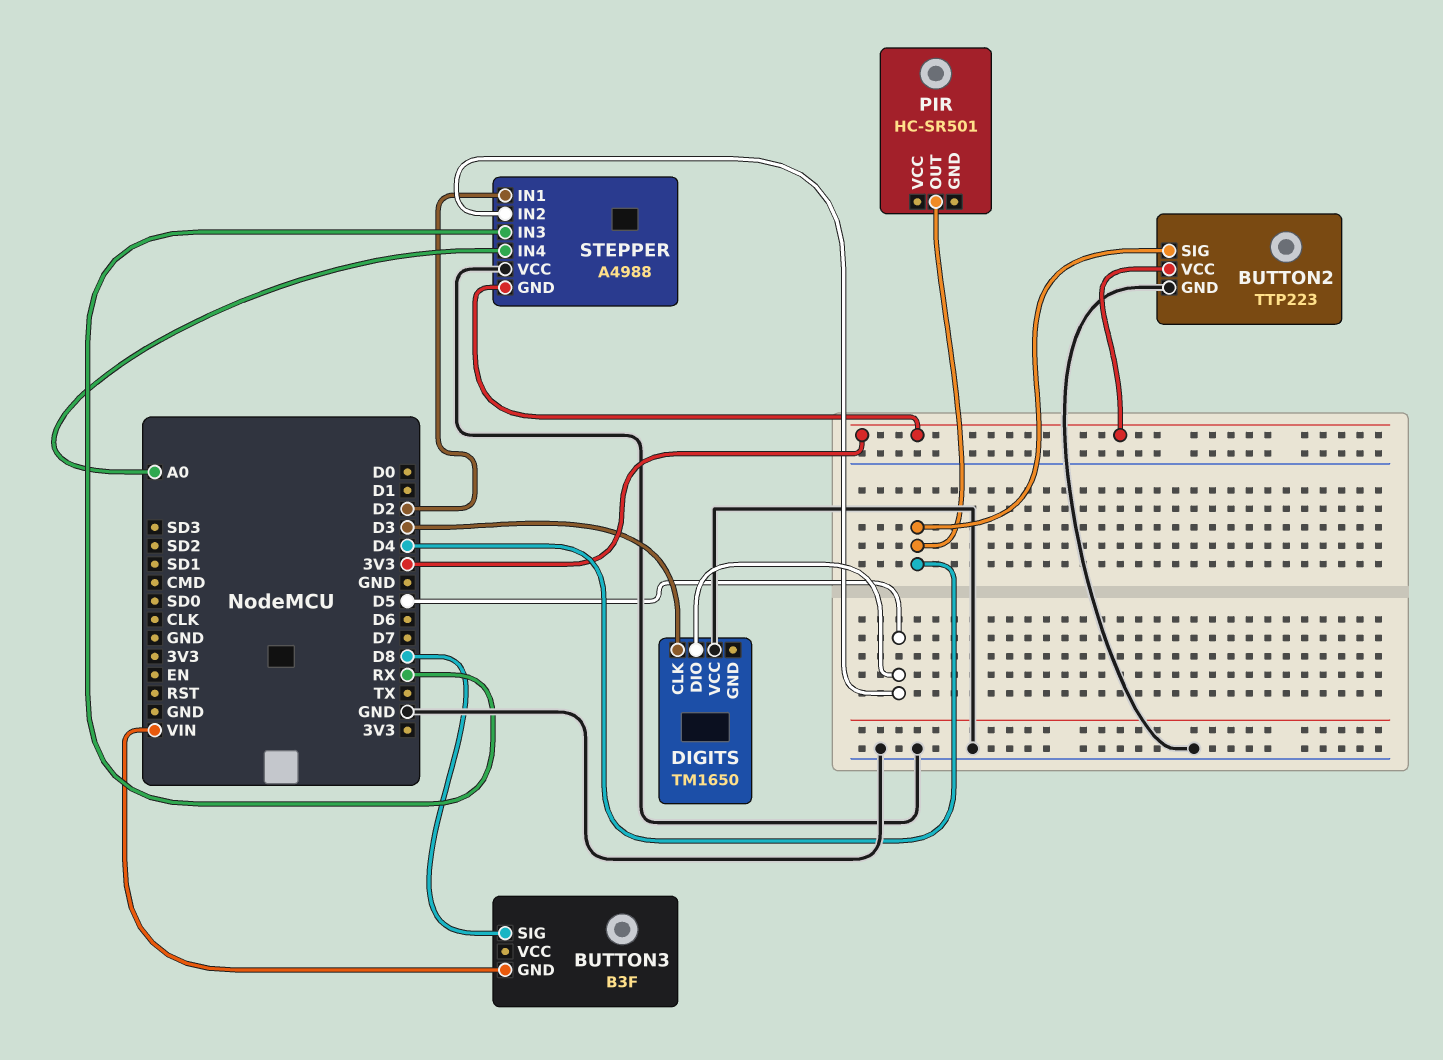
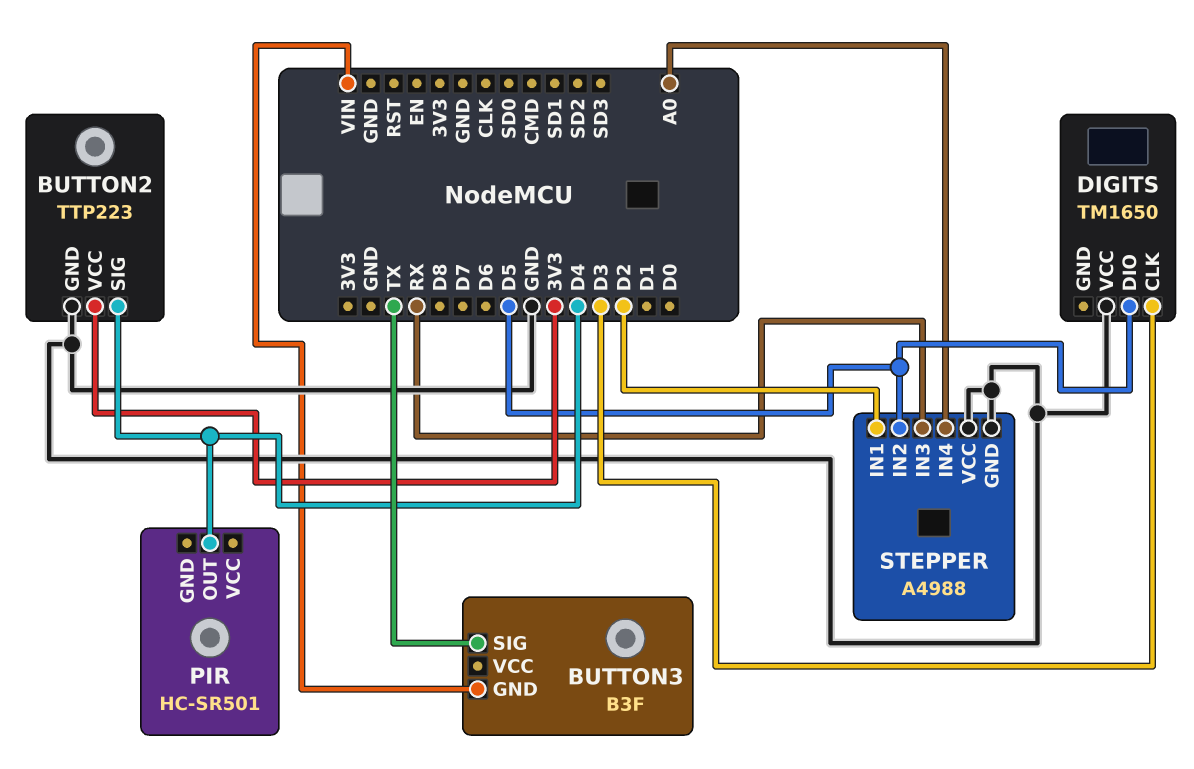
BUTTON3 pin SIG: D8 -> TX
STEPPER pin GND: 3V3 -> GND

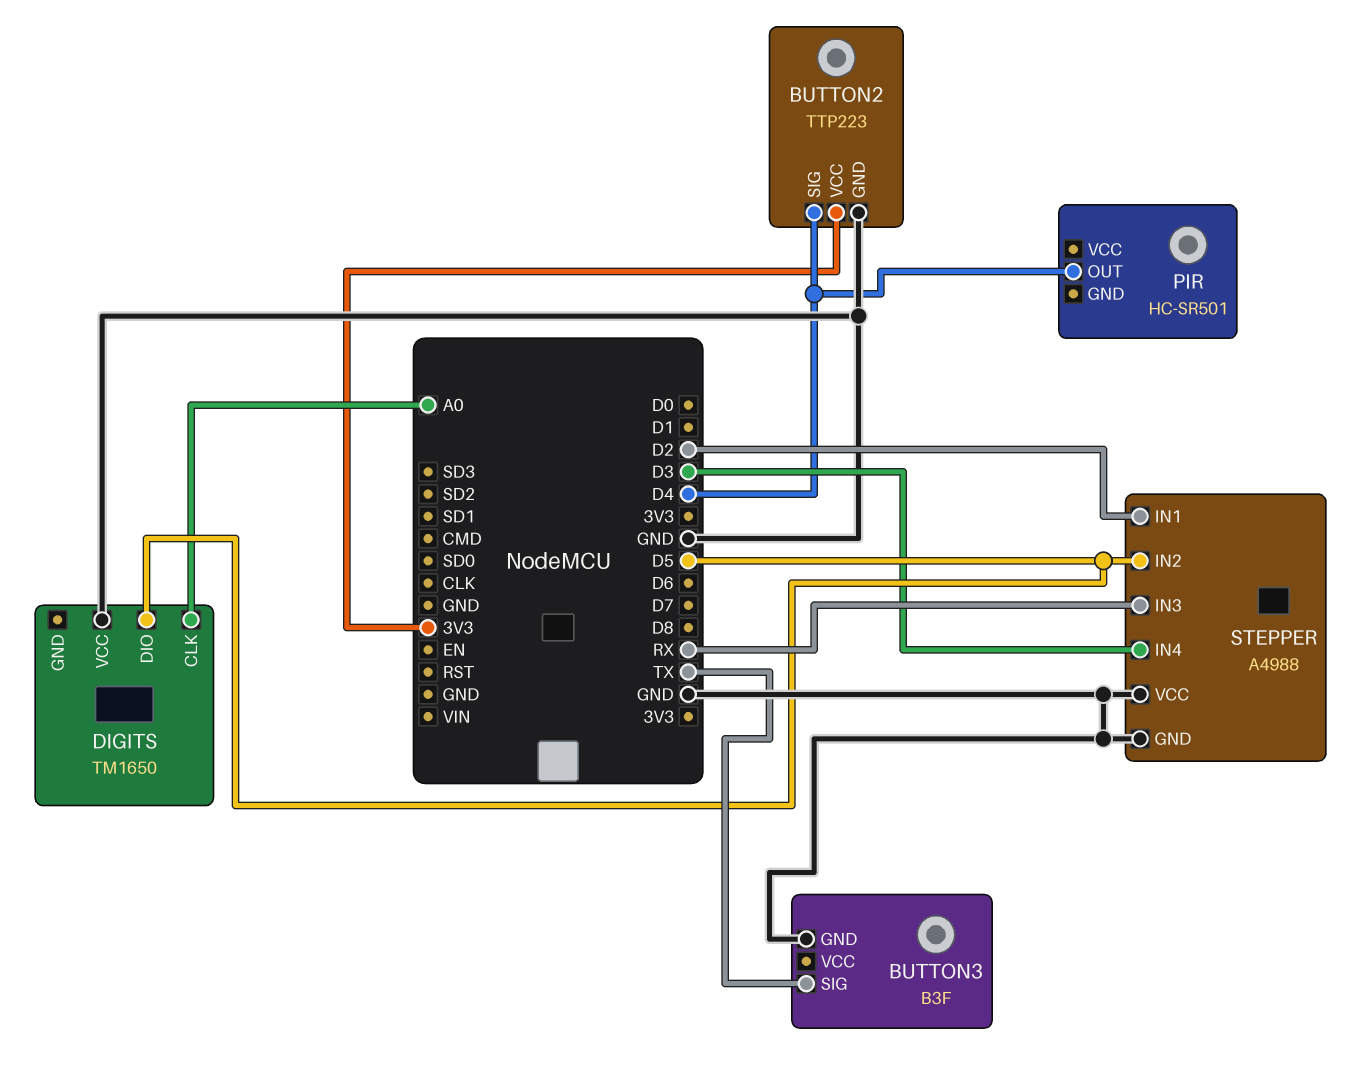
BUTTON3 pin GND: VIN -> GND
DIGITS pin CLK: D3 -> A0
STEPPER pin IN4: A0 -> D3

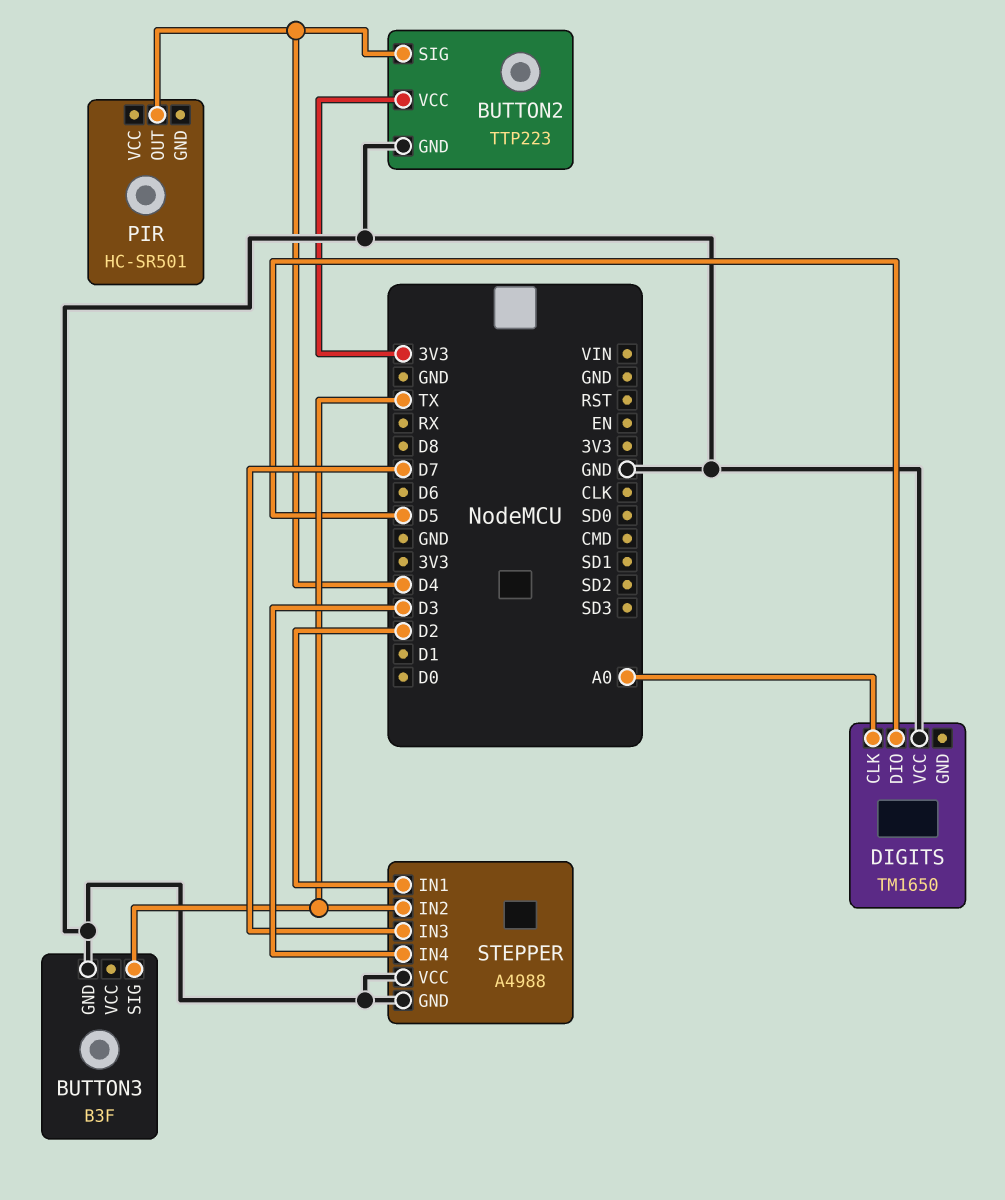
STEPPER pin IN2: D5 -> TX
STEPPER pin IN3: RX -> D7

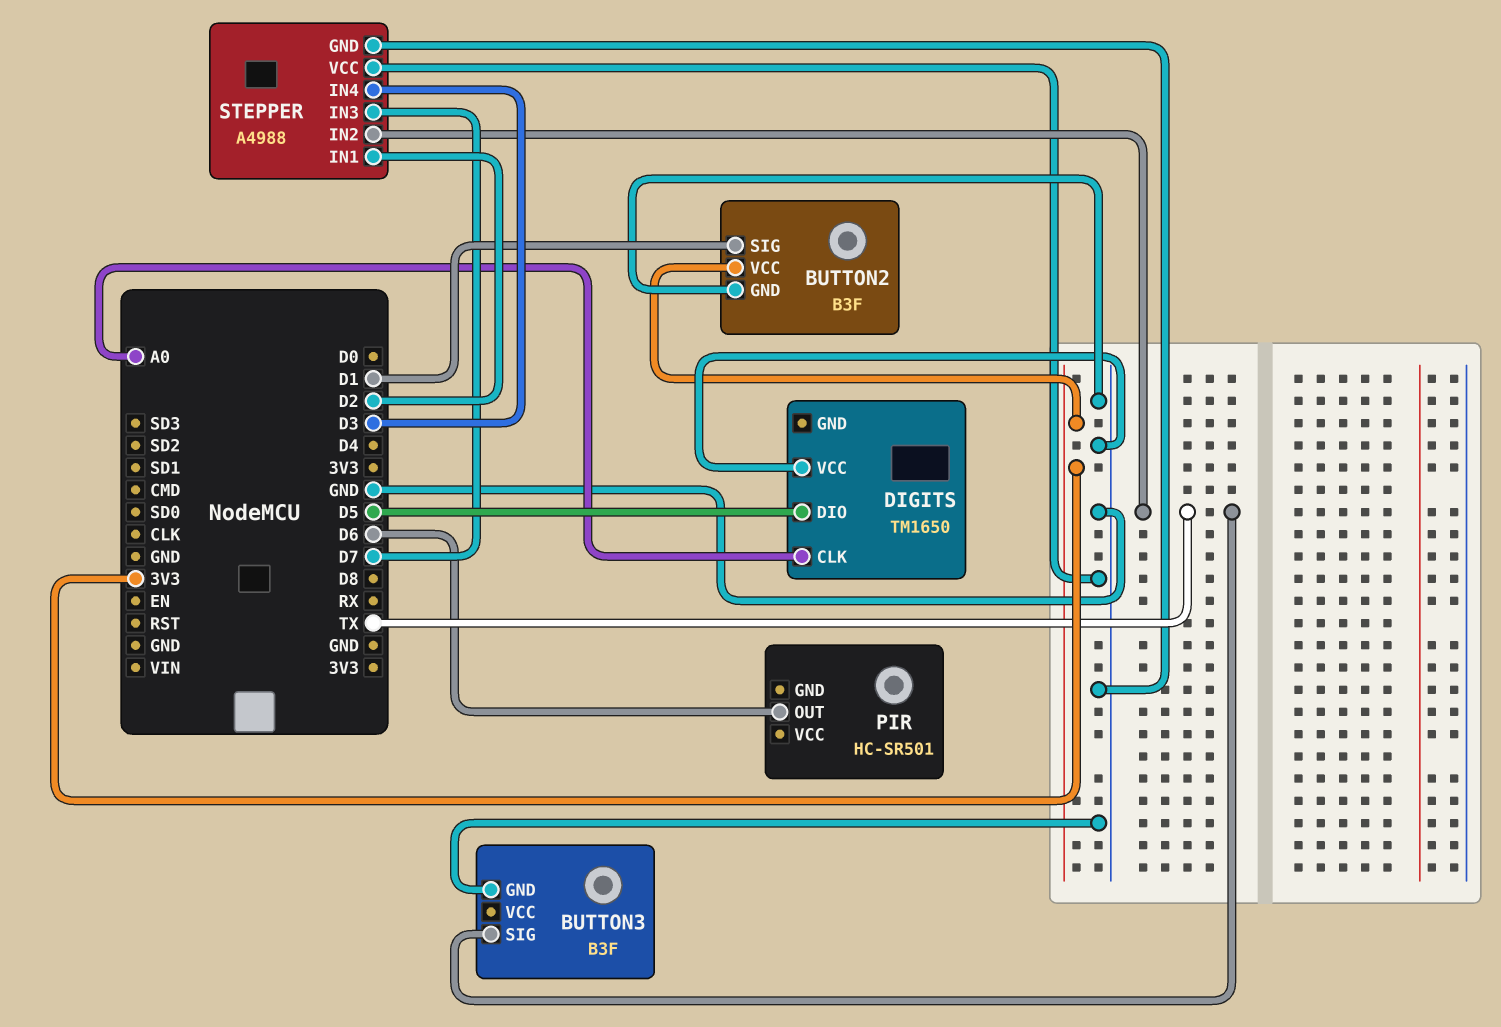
BUTTON2: TTP223 -> B3F
BUTTON2 pin SIG: D4 -> D1
PIR pin OUT: D4 -> D6

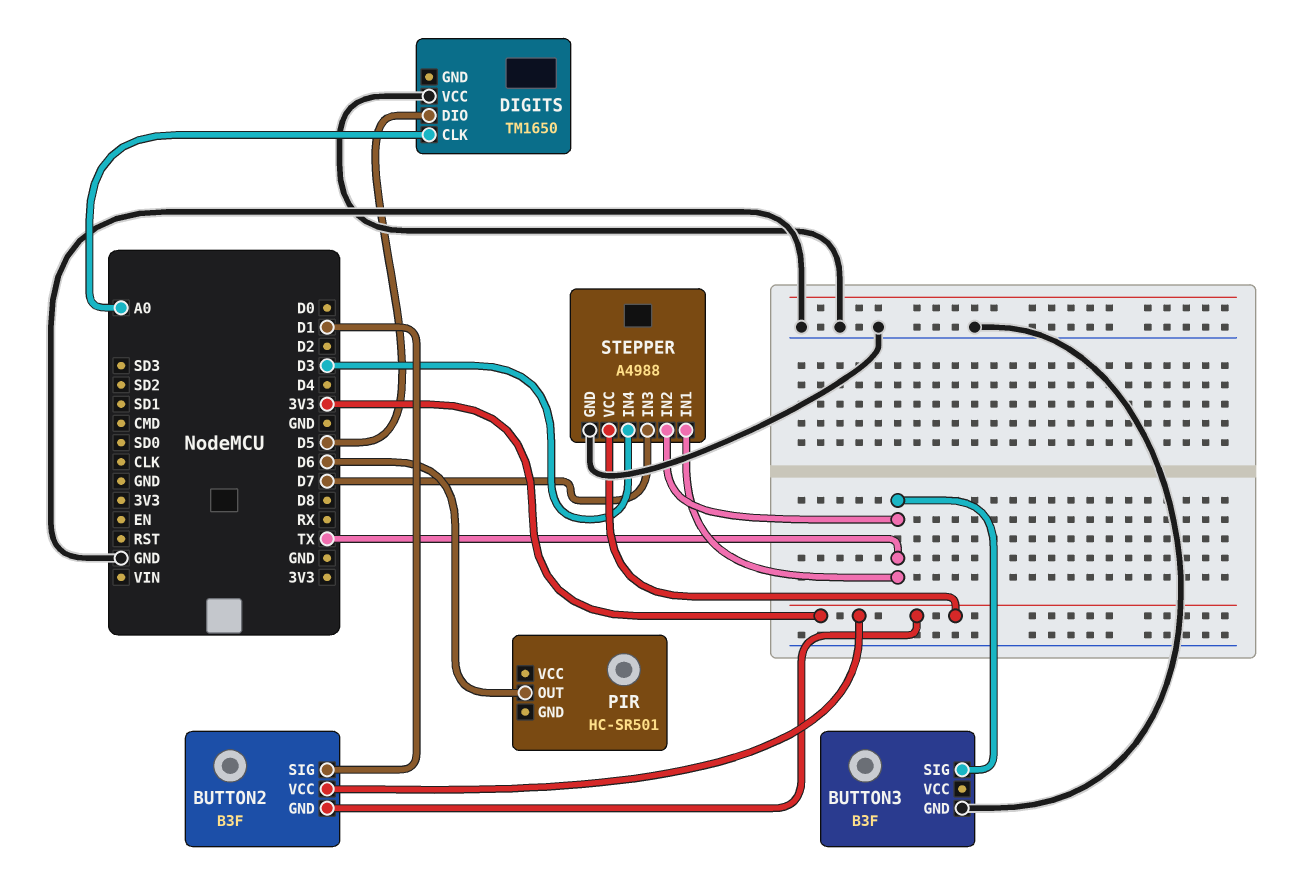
BUTTON2 pin GND: GND -> 3V3
STEPPER pin IN1: D2 -> TX
STEPPER pin VCC: GND -> 3V3

